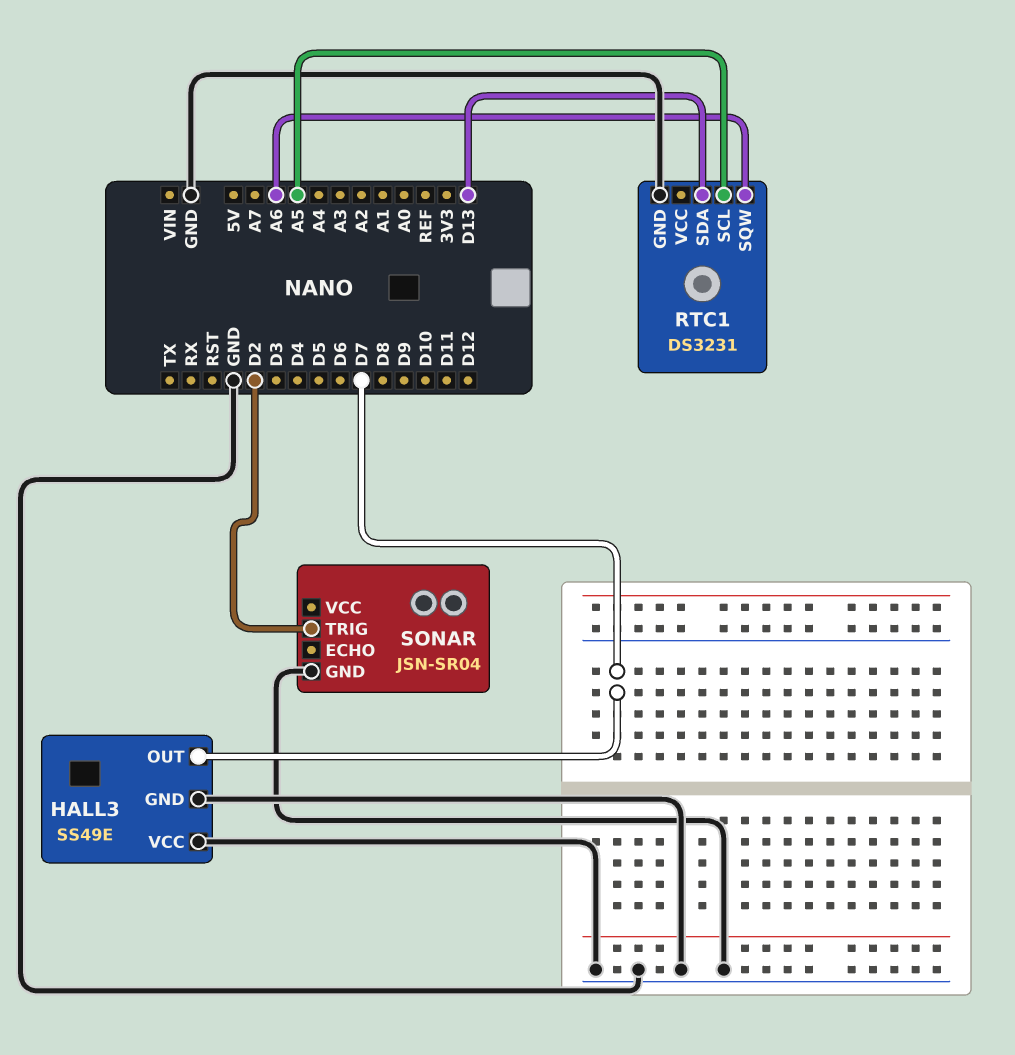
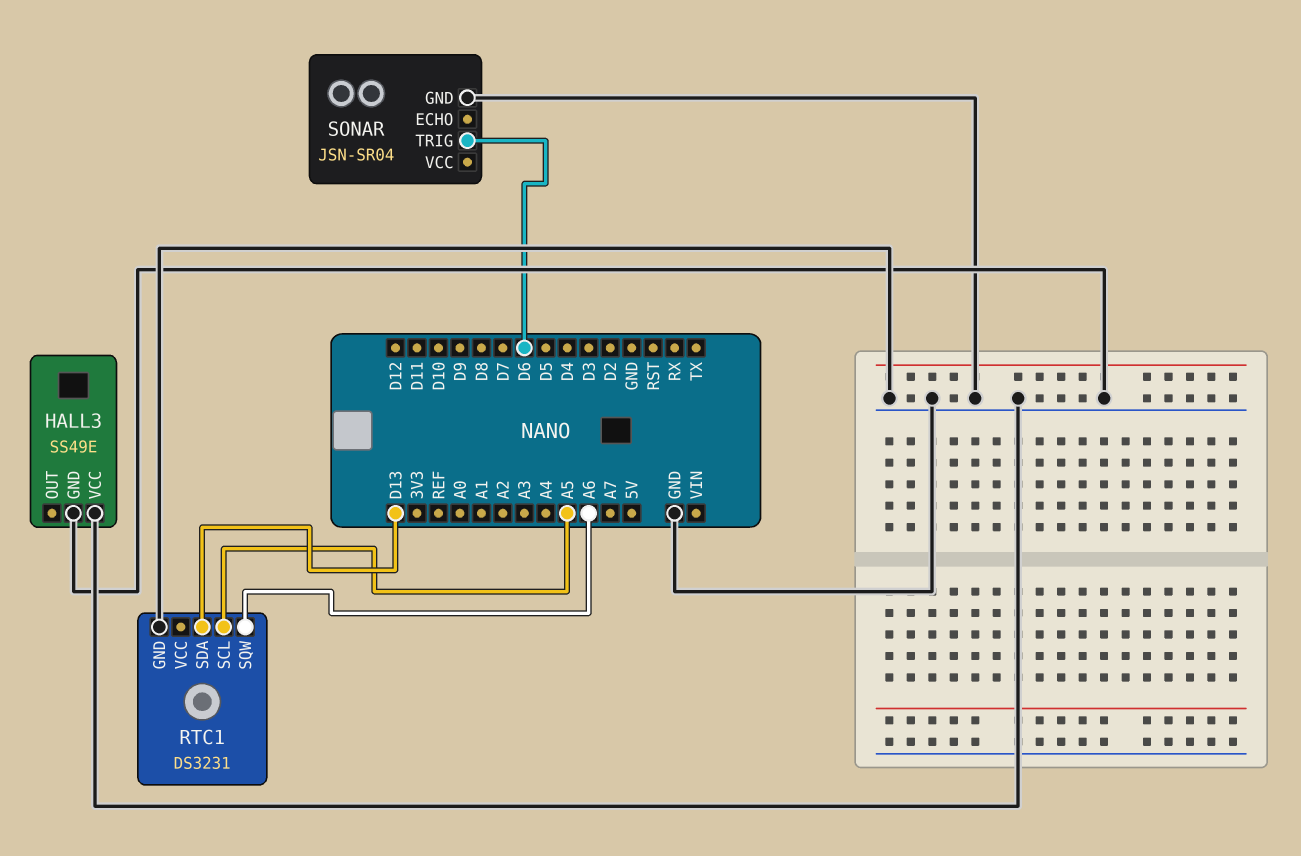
HALL3 pin OUT: D7 -> none
SONAR pin TRIG: D2 -> D6

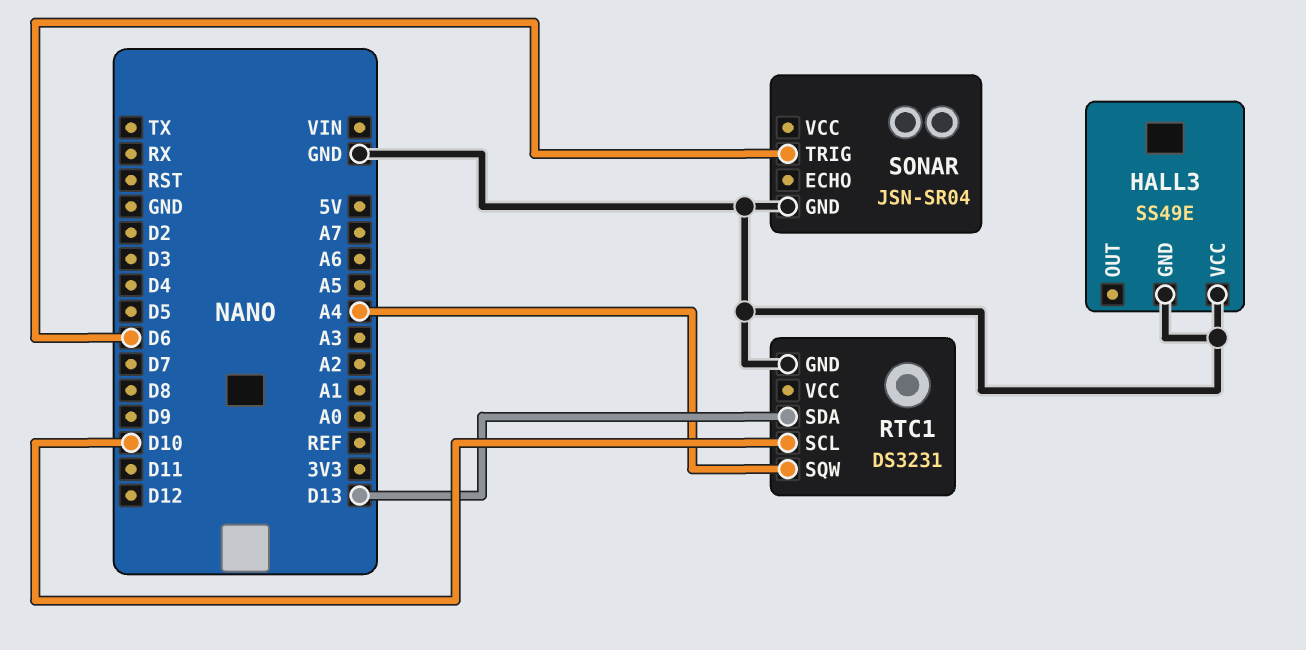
RTC1 pin SCL: A5 -> D10
RTC1 pin SQW: A6 -> A4

